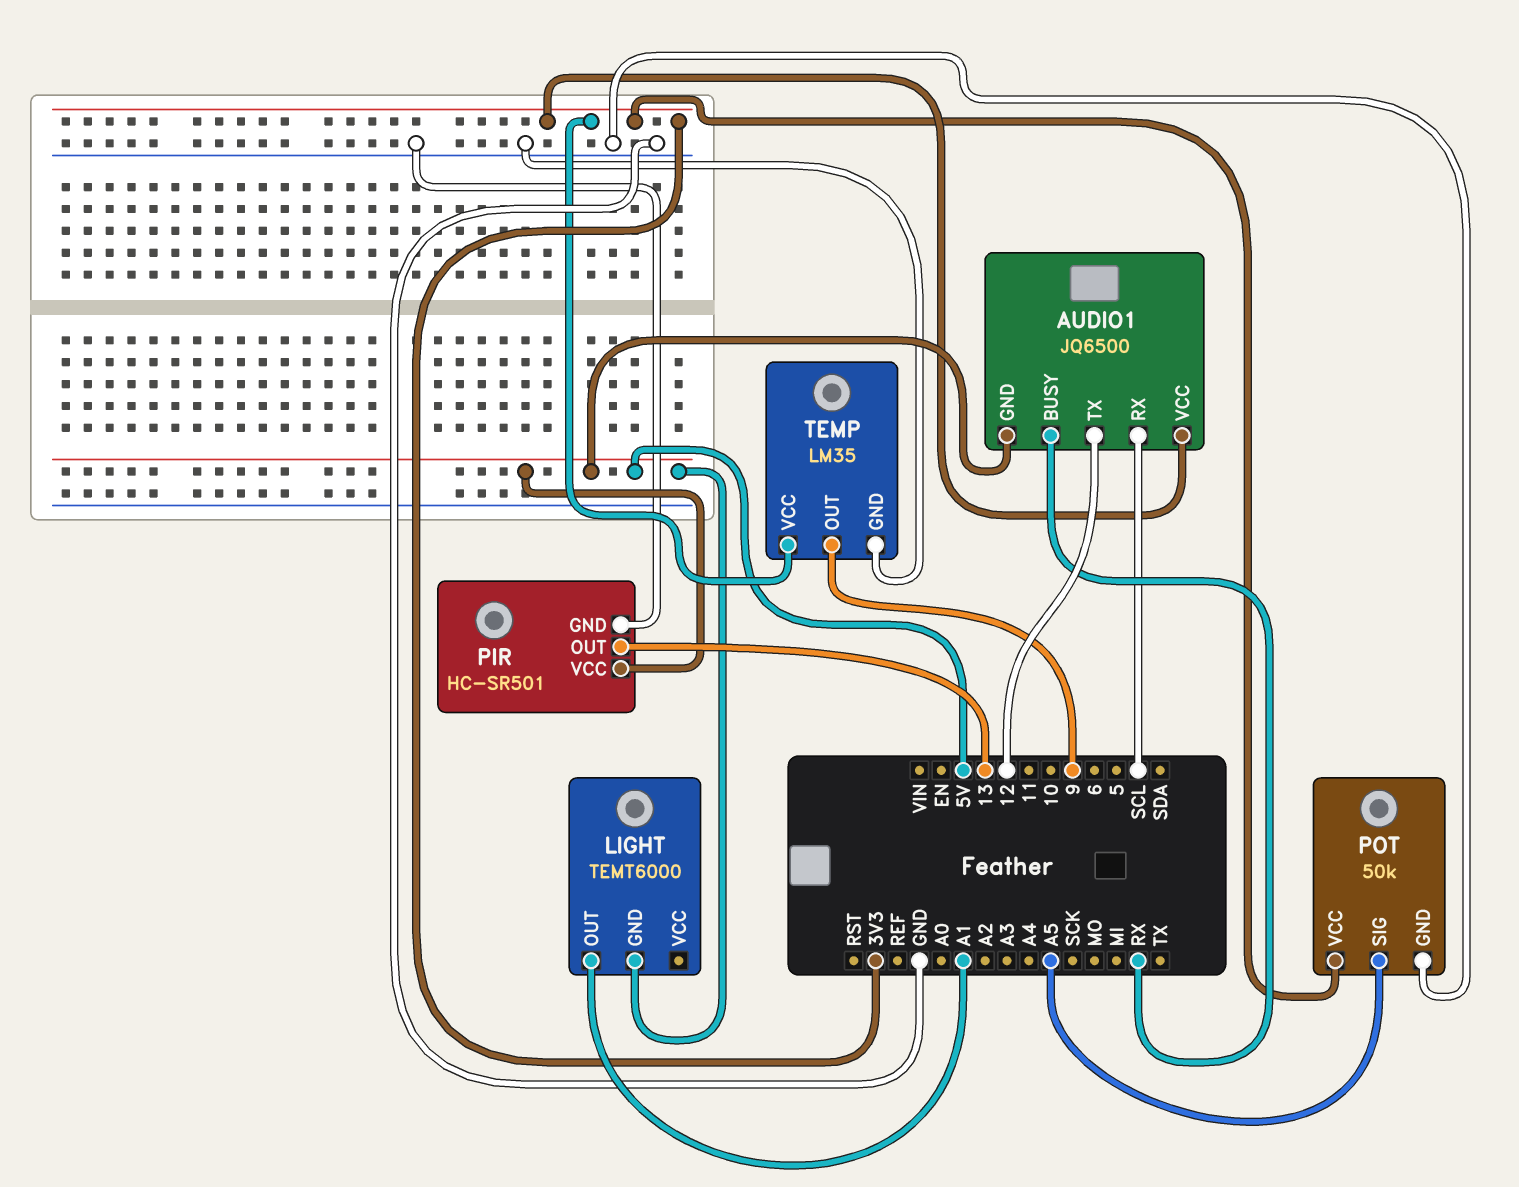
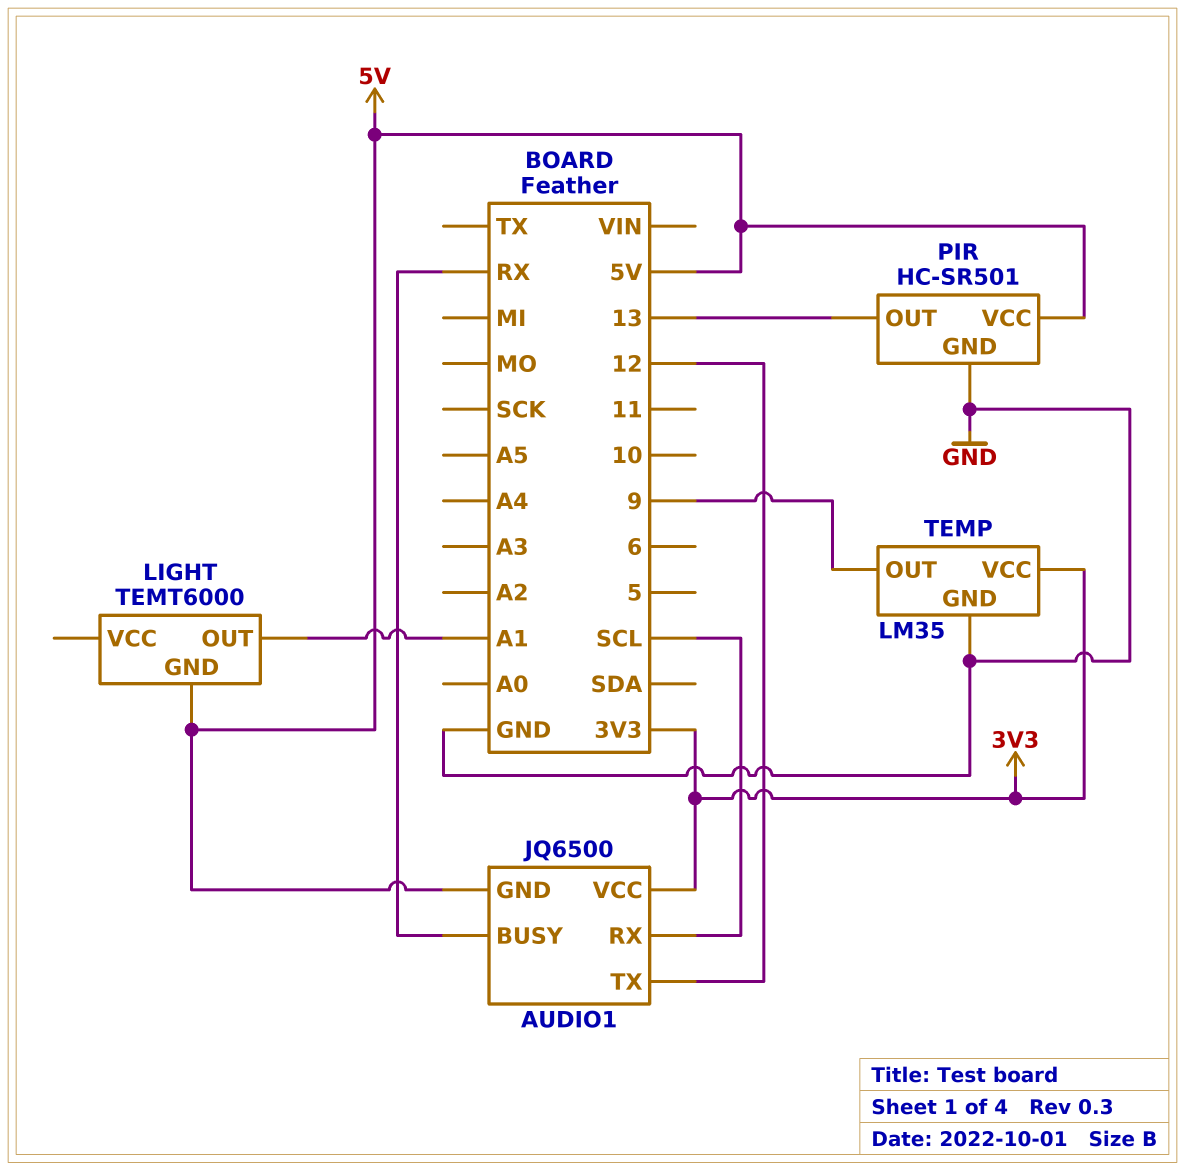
POT: 50k -> none
POT pin GND: GND -> none
POT pin SIG: A5 -> none
POT pin VCC: 3V3 -> none

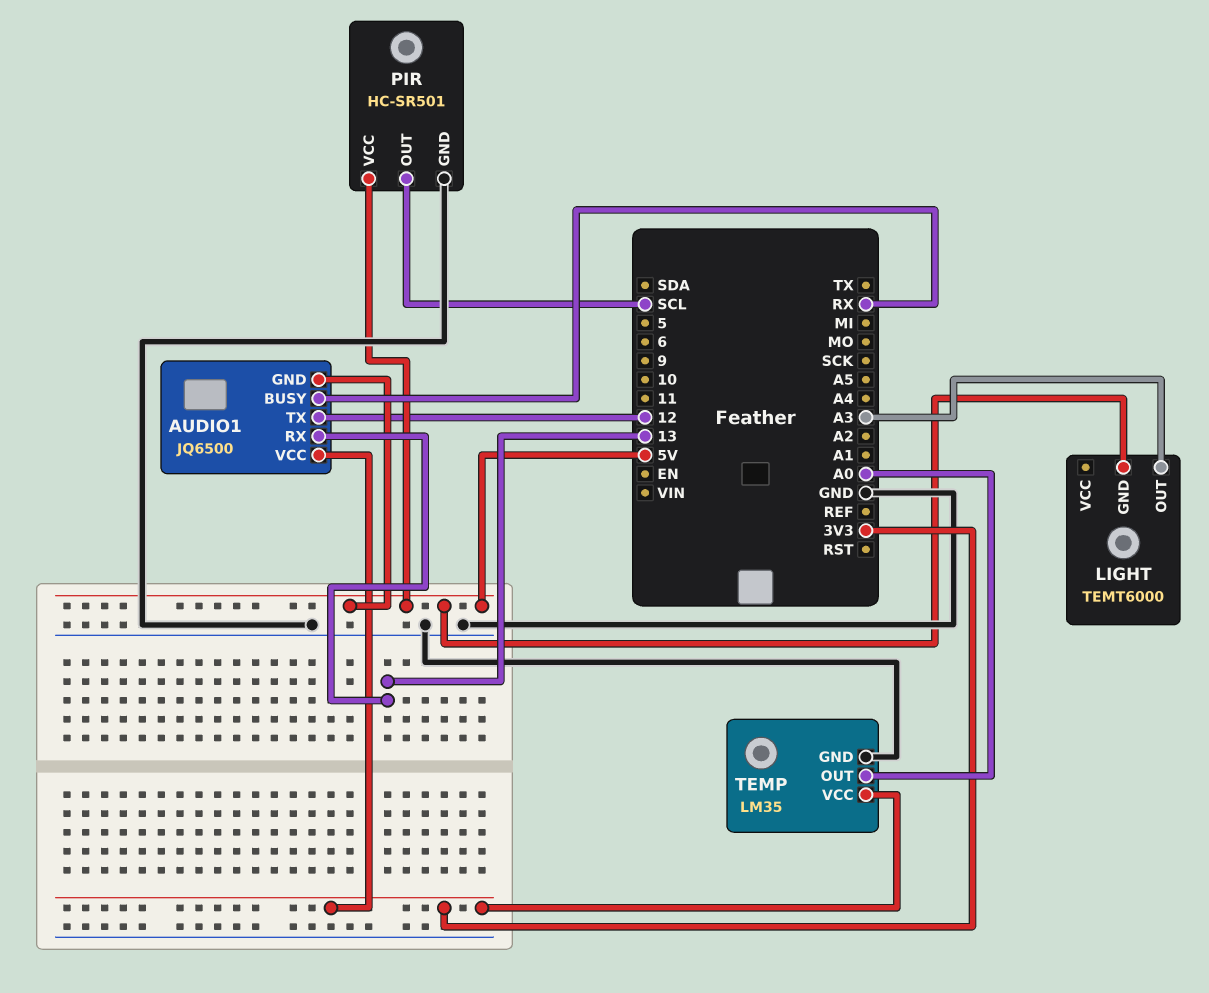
AUDIO1 pin RX: SCL -> 13
LIGHT pin OUT: A1 -> A3
PIR pin OUT: 13 -> SCL
TEMP pin OUT: 9 -> A0

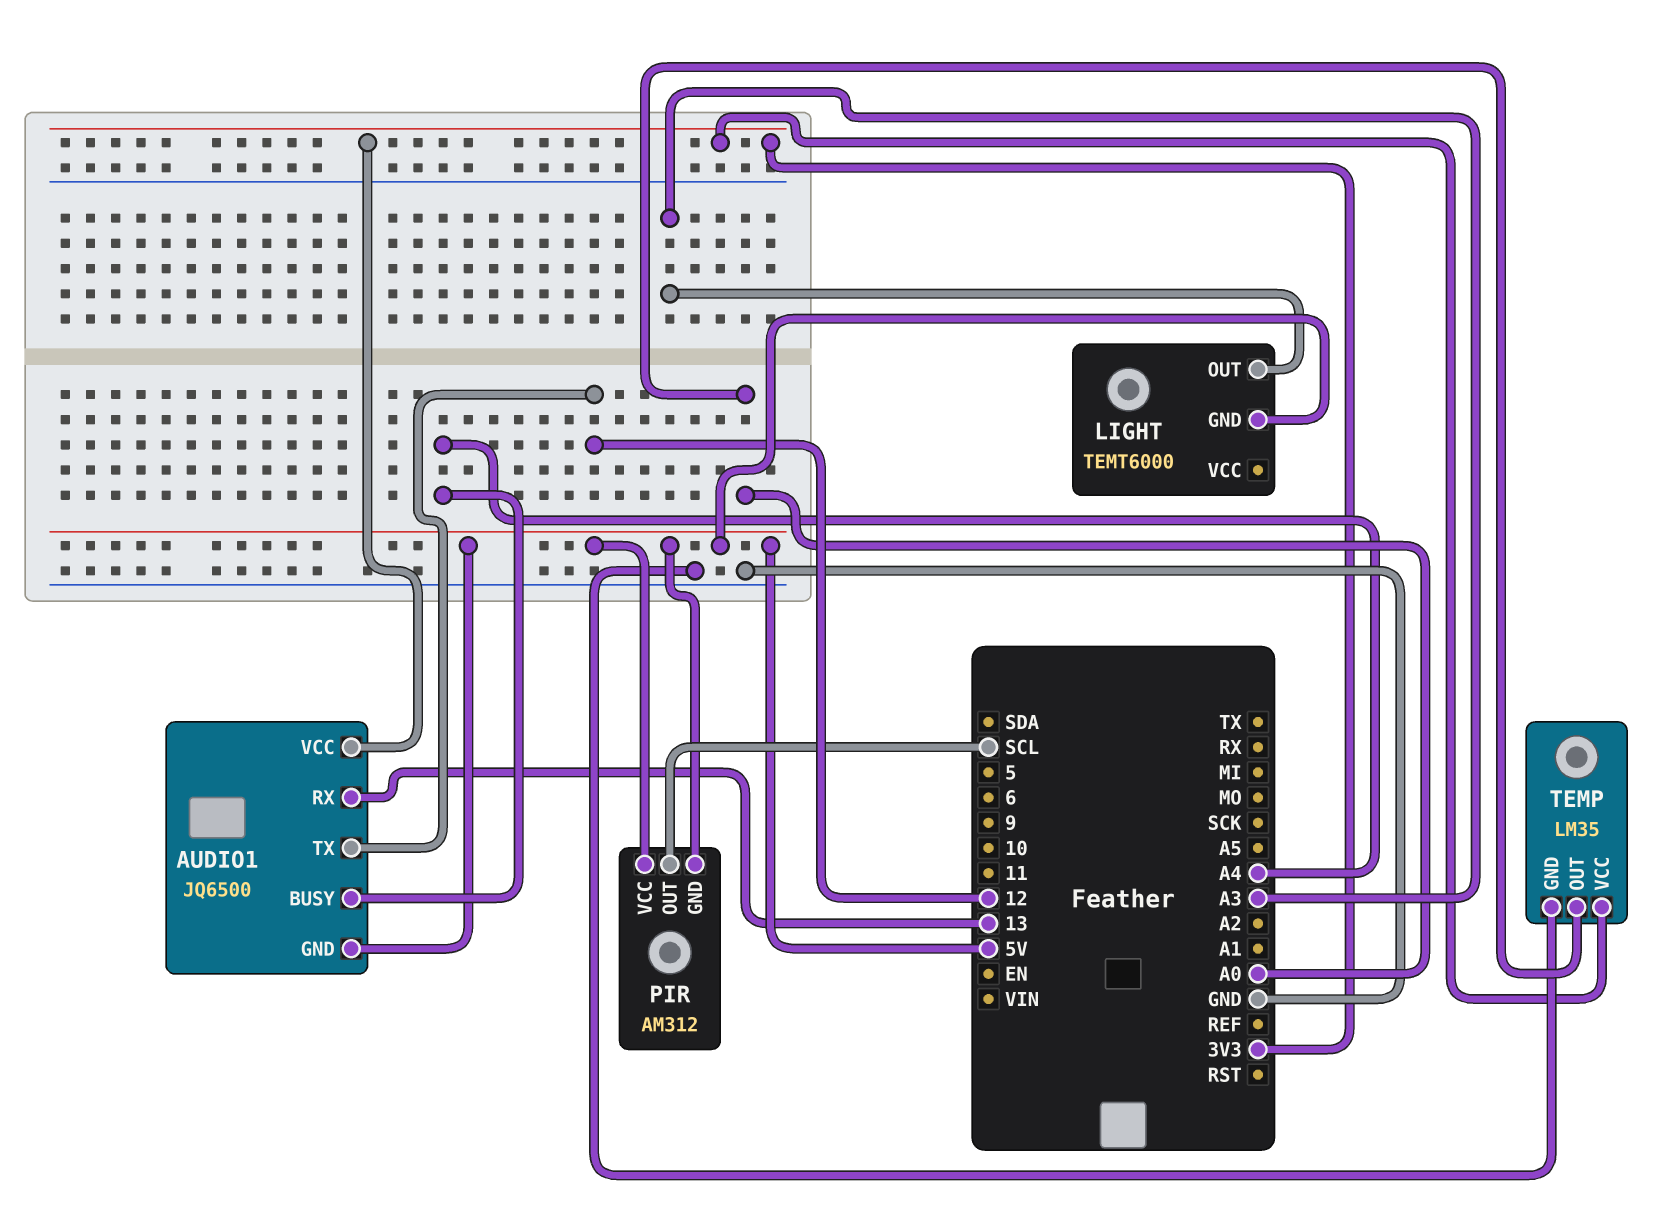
AUDIO1 pin BUSY: RX -> A4
PIR: HC-SR501 -> AM312
PIR pin GND: GND -> 5V

